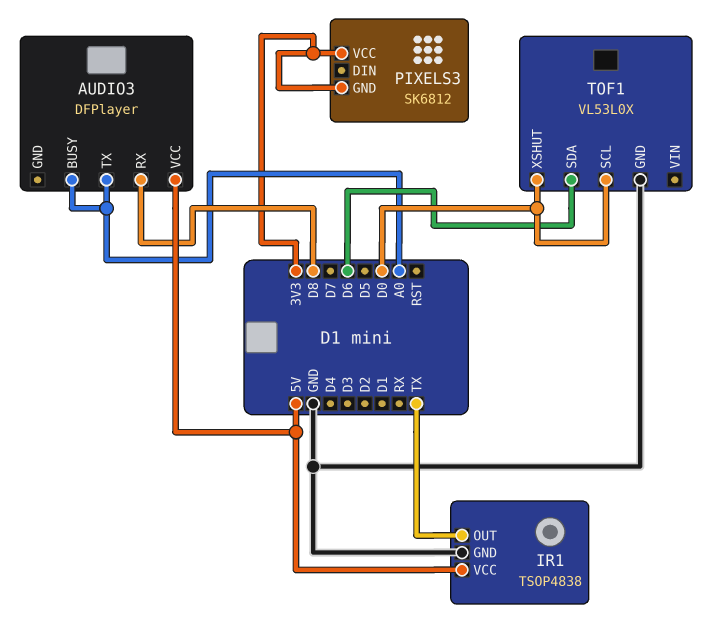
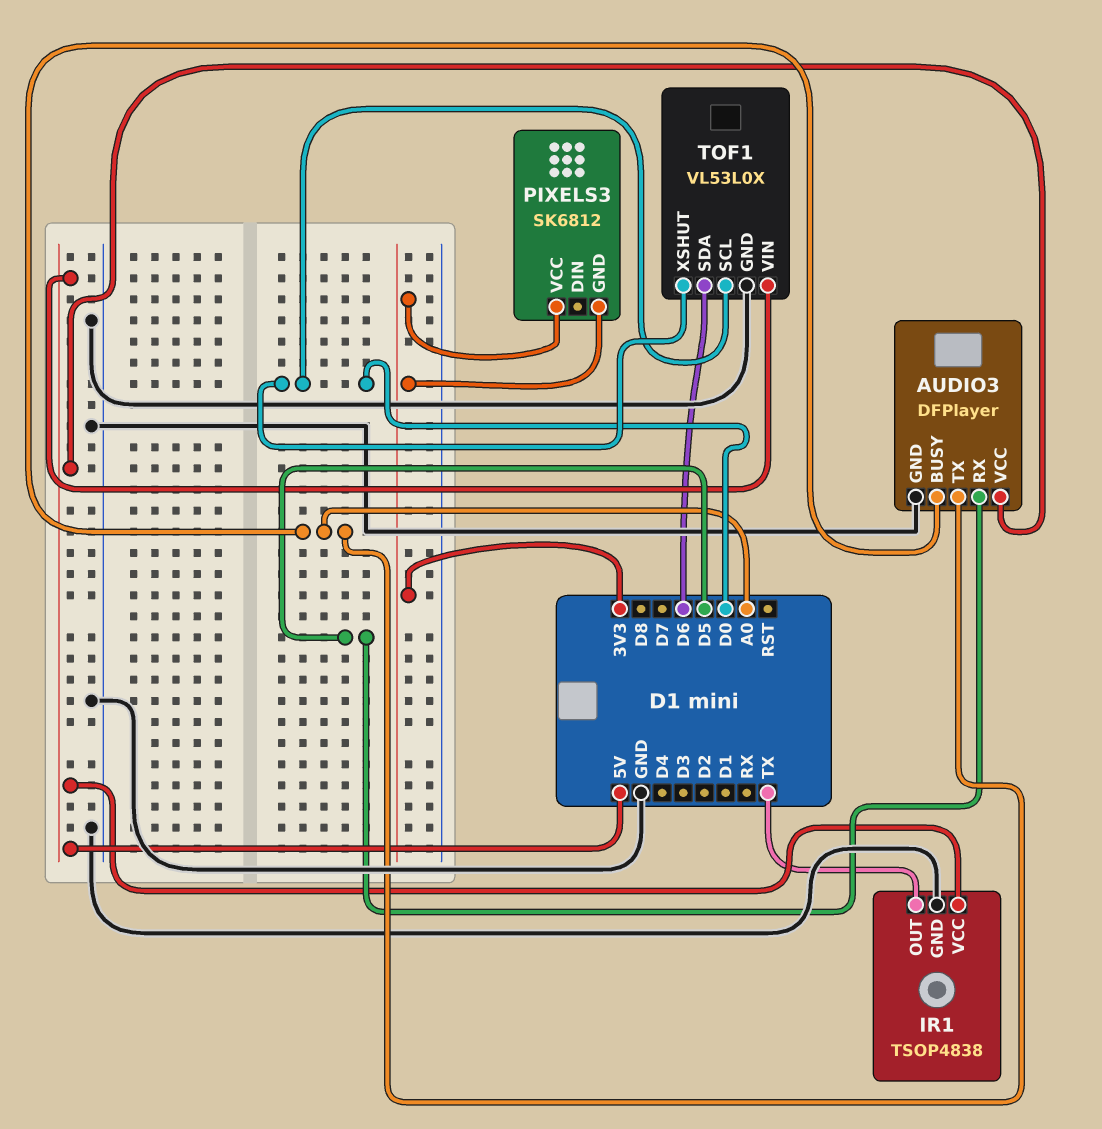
AUDIO3 pin GND: none -> GND
AUDIO3 pin RX: D8 -> D5
TOF1 pin VIN: none -> 5V

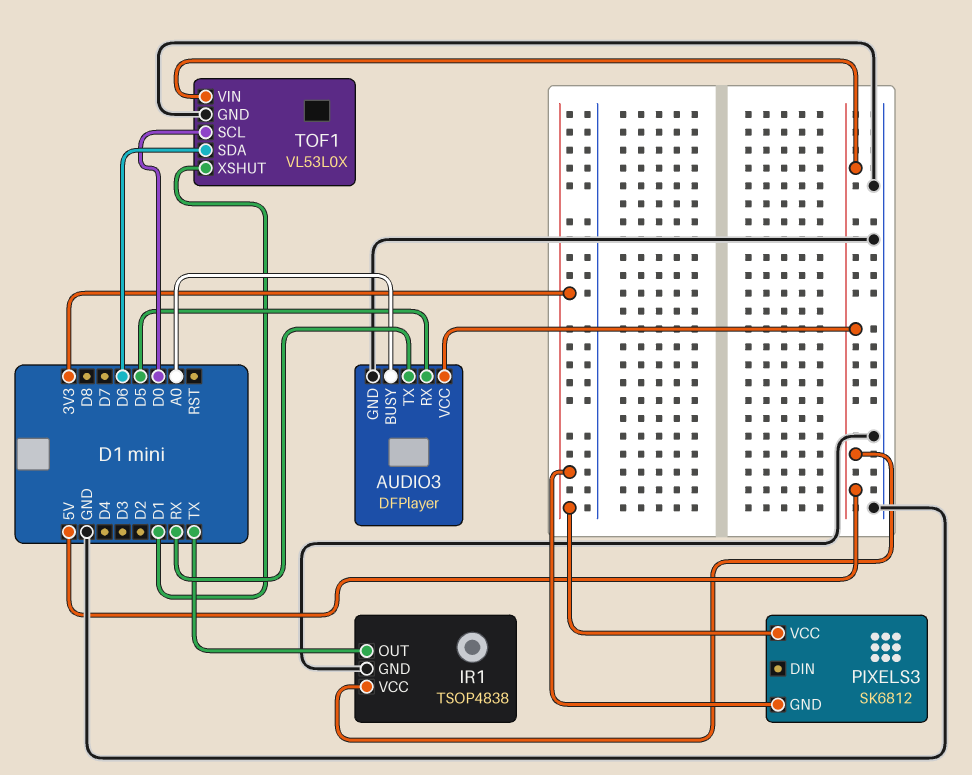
AUDIO3 pin TX: A0 -> RX
TOF1 pin XSHUT: D0 -> D1

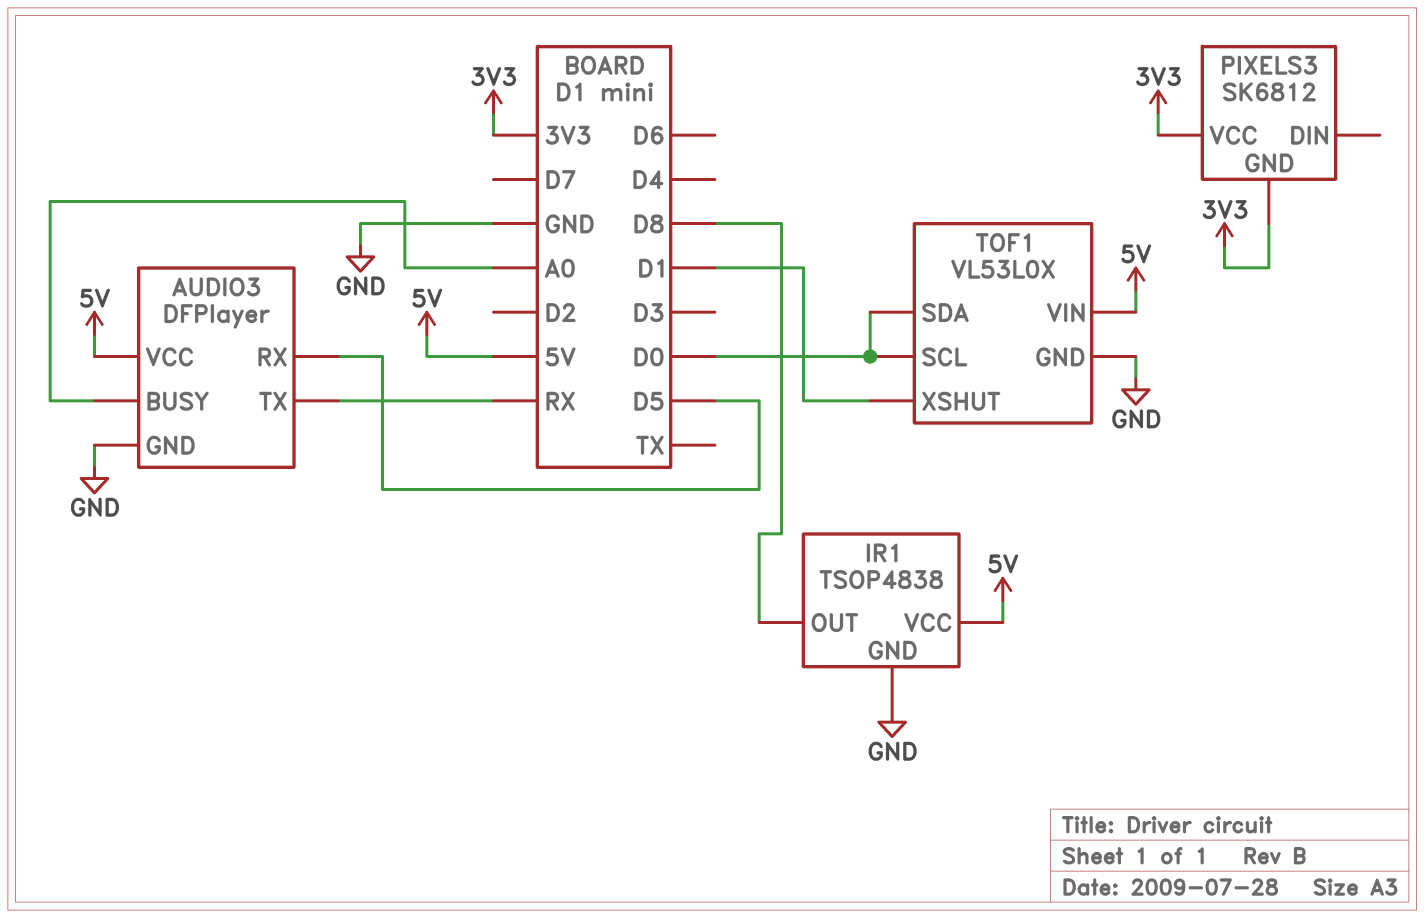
IR1 pin OUT: TX -> D8
TOF1 pin SDA: D6 -> D0

